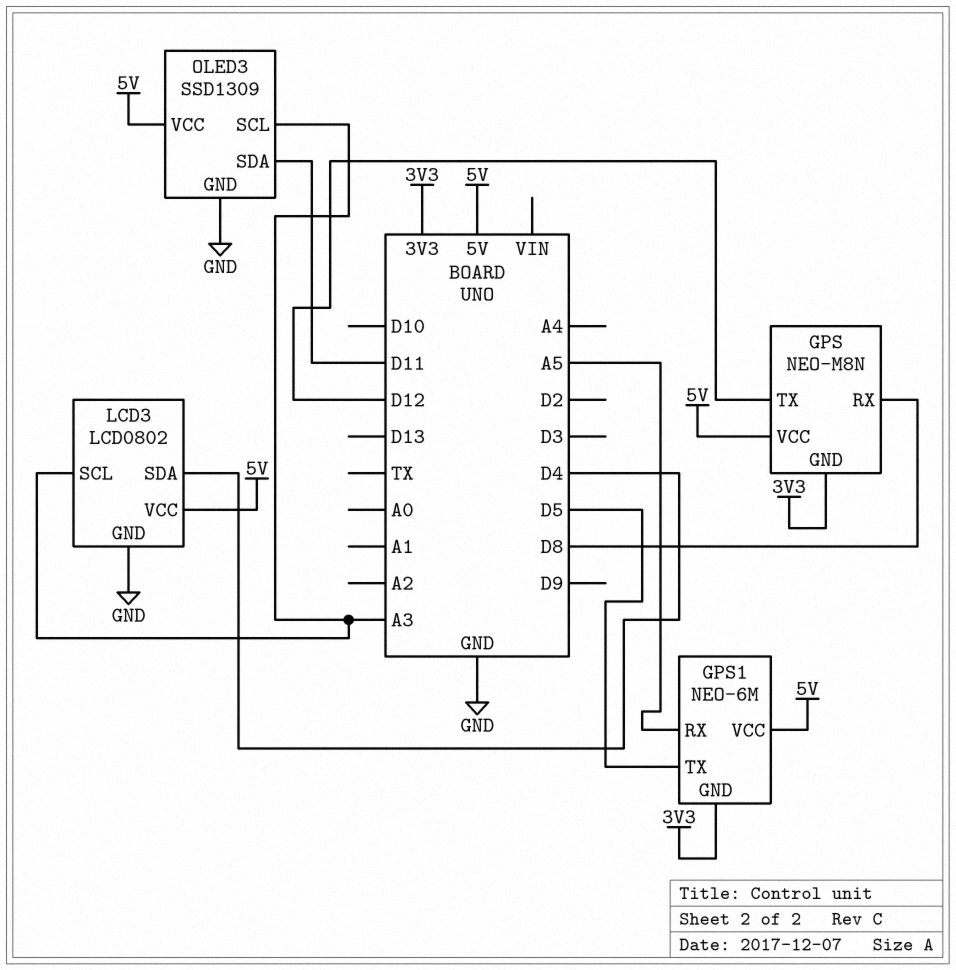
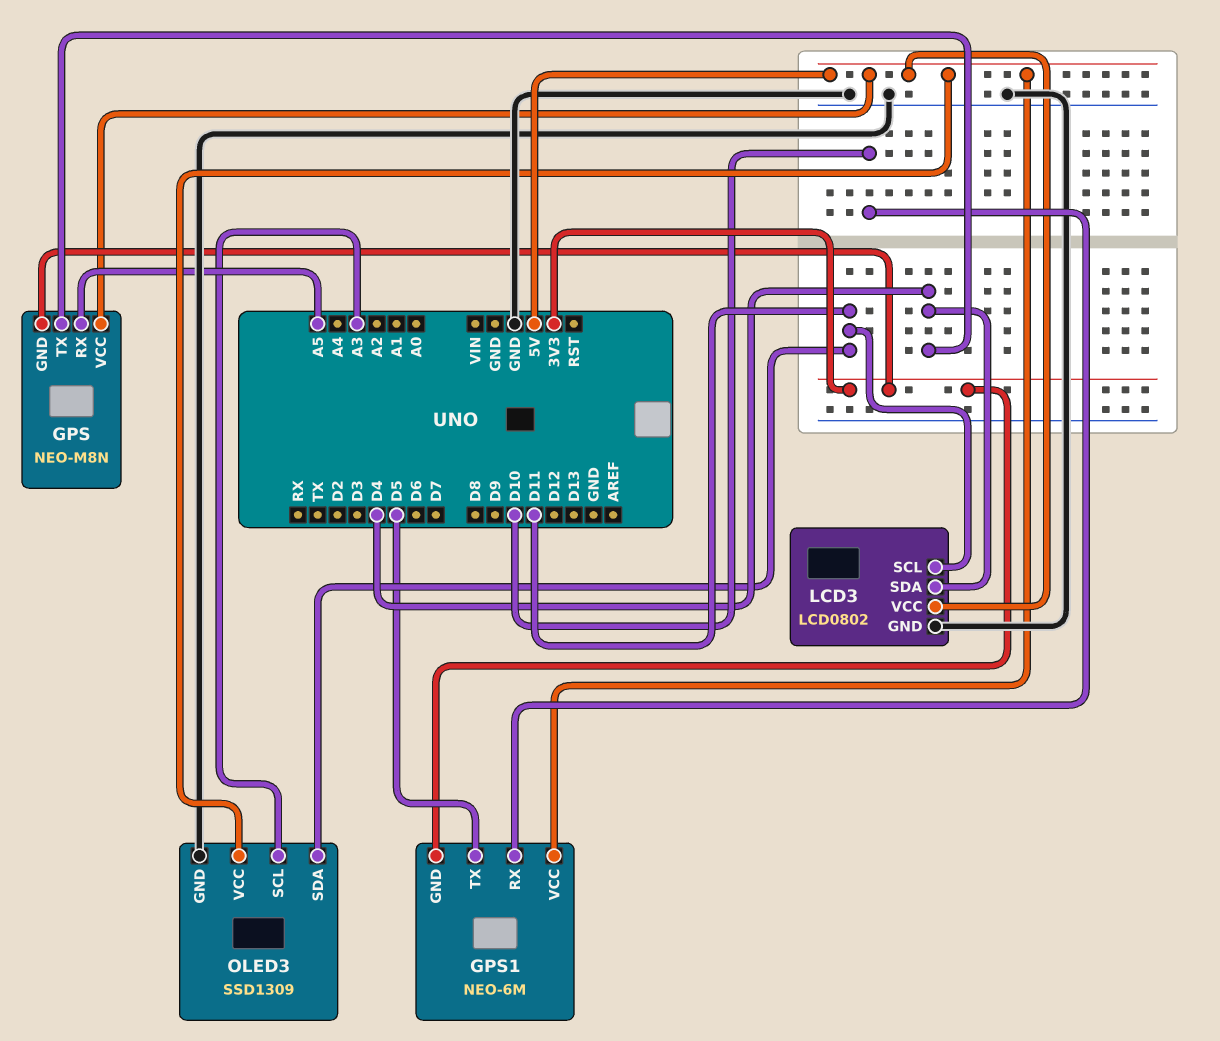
GPS pin RX: D8 -> A5
GPS pin TX: D12 -> D4
GPS1 pin RX: A5 -> D10
LCD3 pin SCL: A3 -> D11

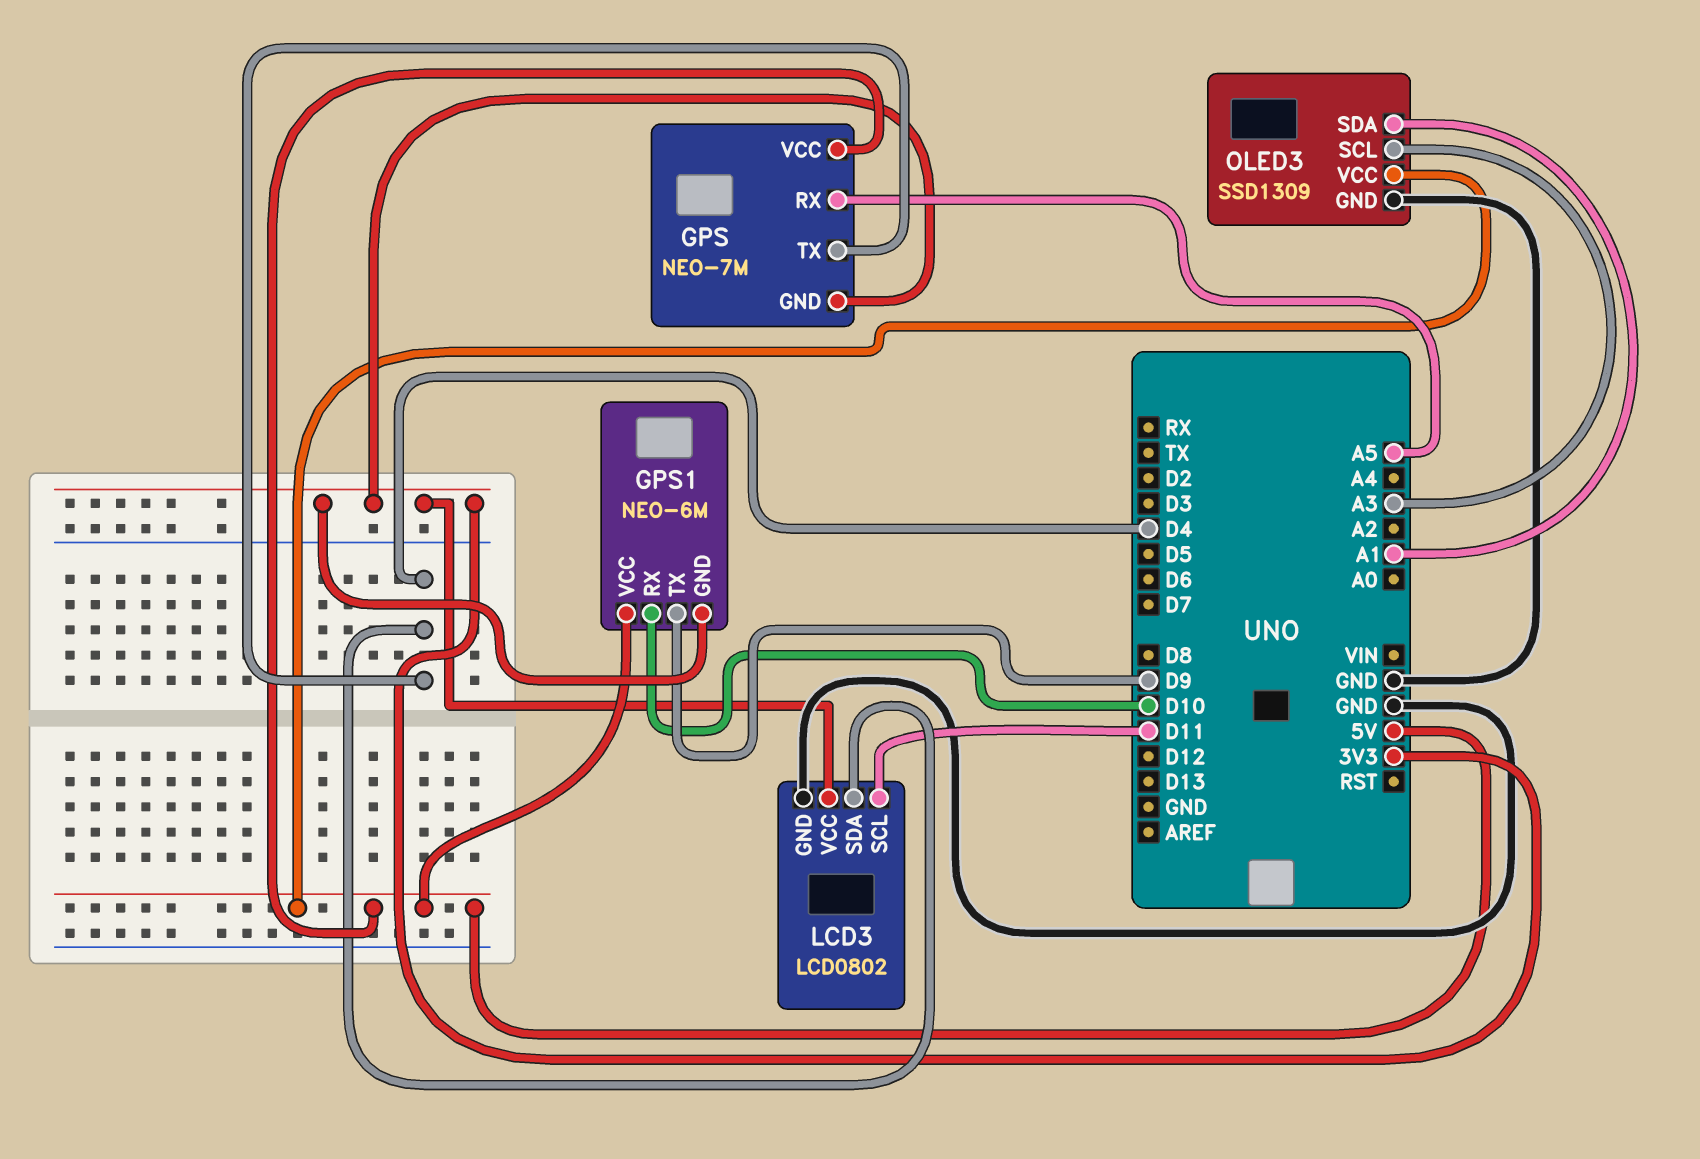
GPS: NEO-M8N -> NEO-7M
GPS1 pin TX: D5 -> D9
LCD3 pin VCC: 5V -> 3V3
OLED3 pin SDA: D11 -> A1

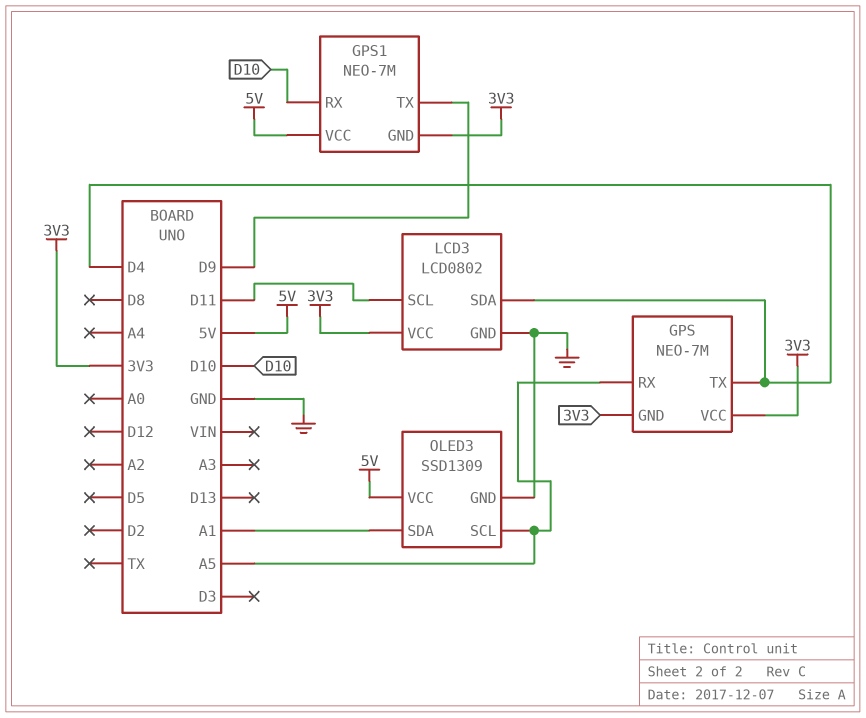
GPS pin VCC: 5V -> 3V3
GPS1: NEO-6M -> NEO-7M
OLED3 pin SCL: A3 -> A5

